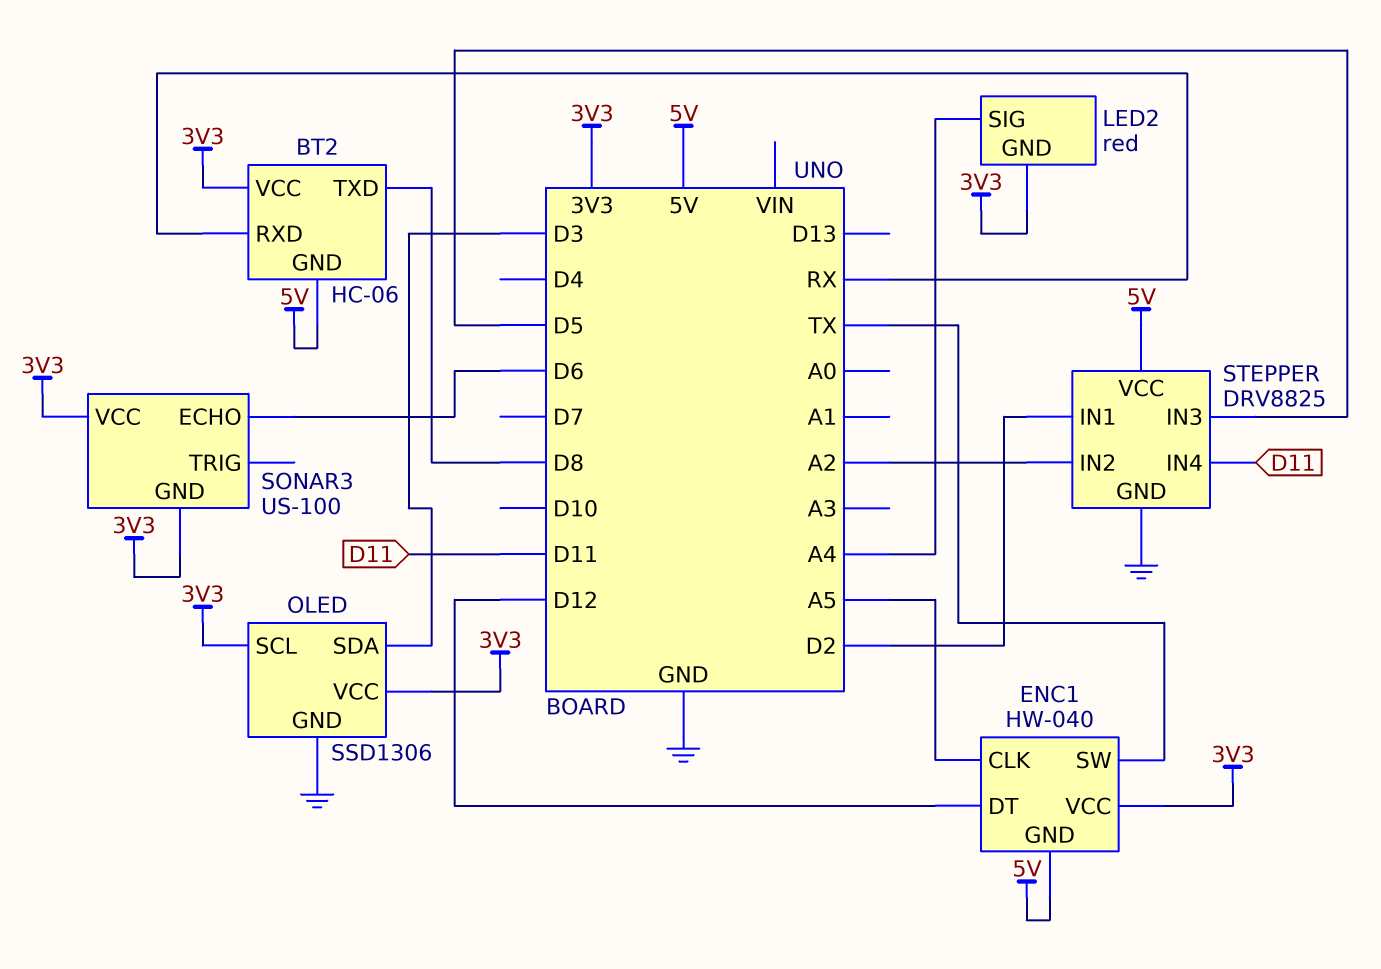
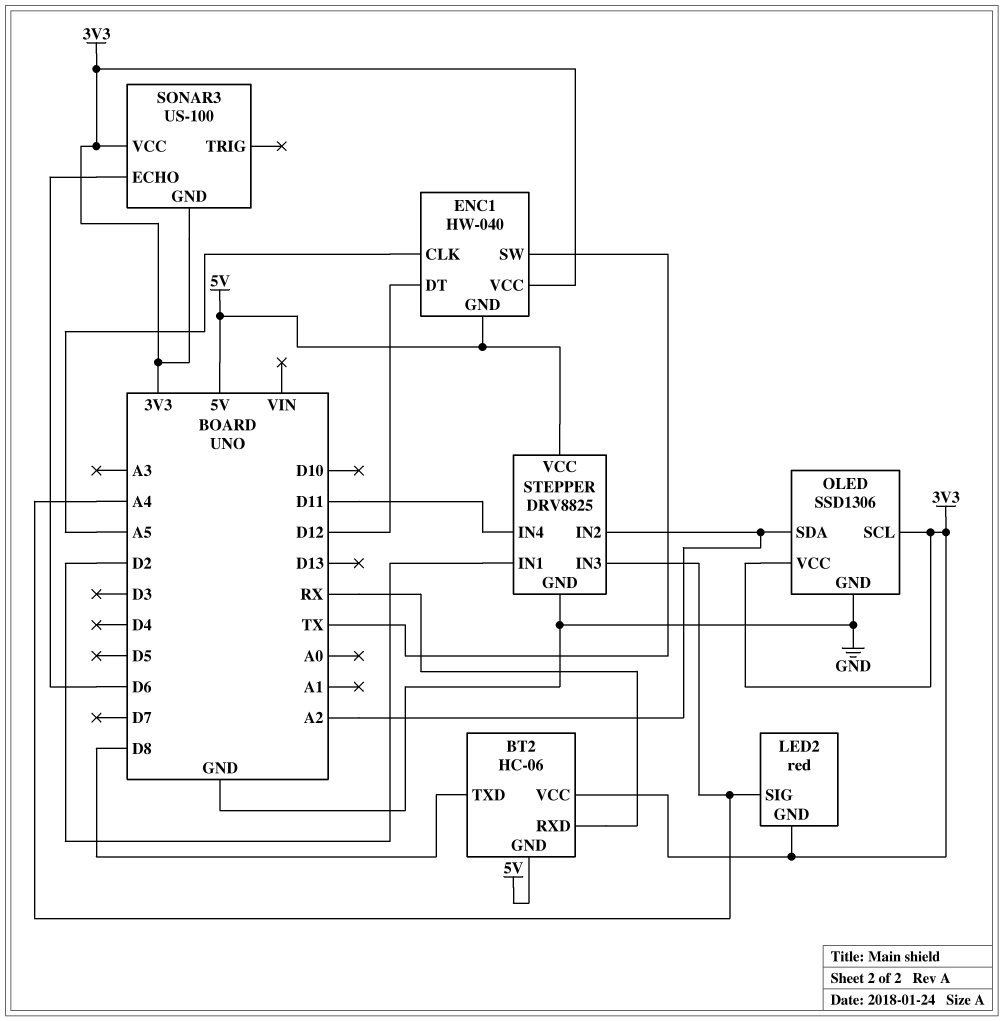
OLED pin SDA: D3 -> A2
STEPPER pin IN3: D5 -> A4

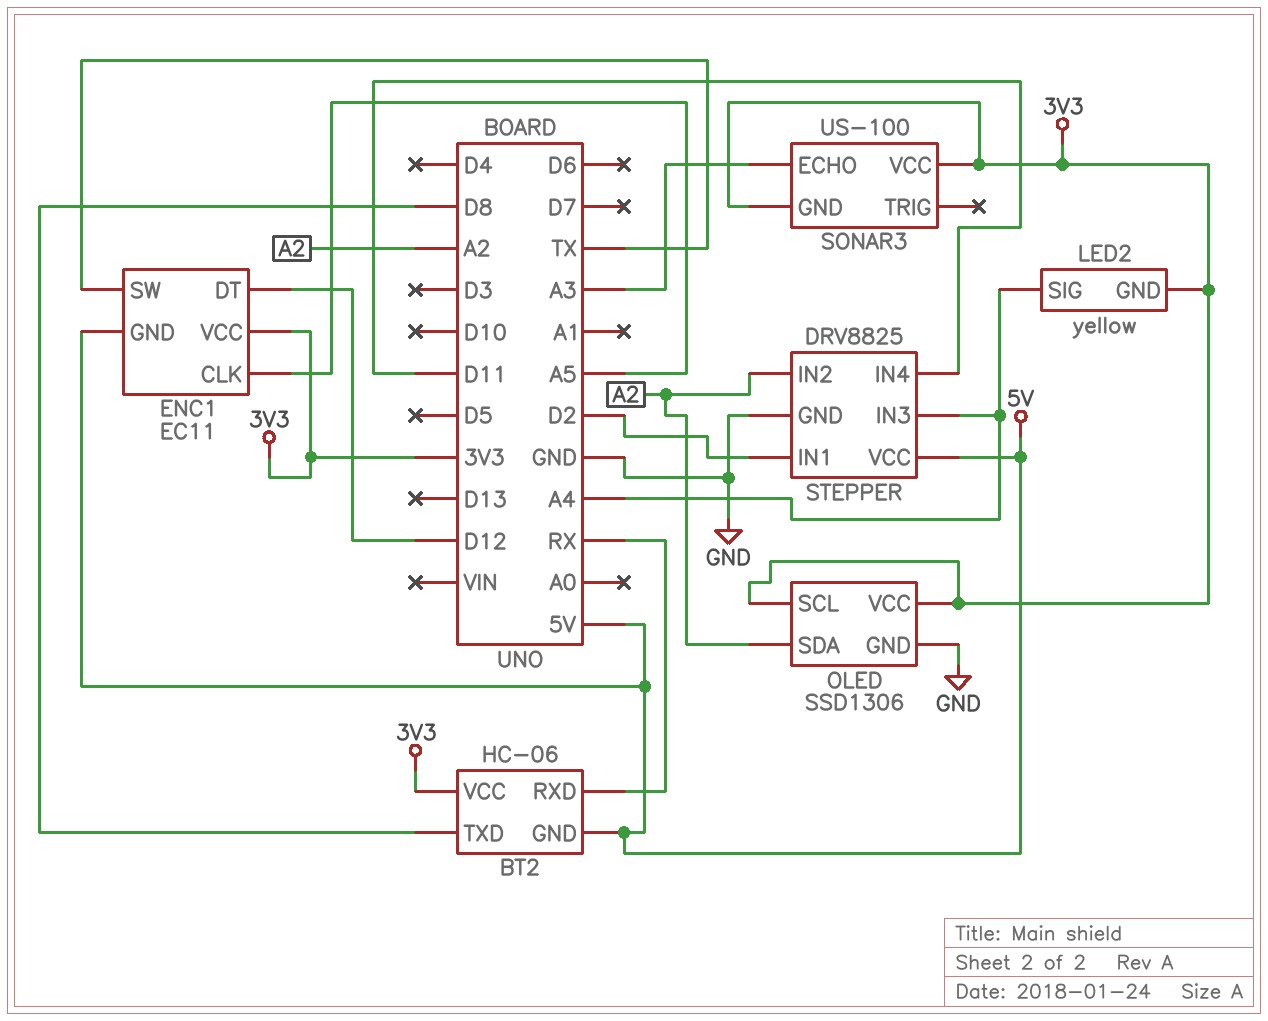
ENC1: HW-040 -> EC11
LED2: red -> yellow
SONAR3 pin ECHO: D6 -> A3

